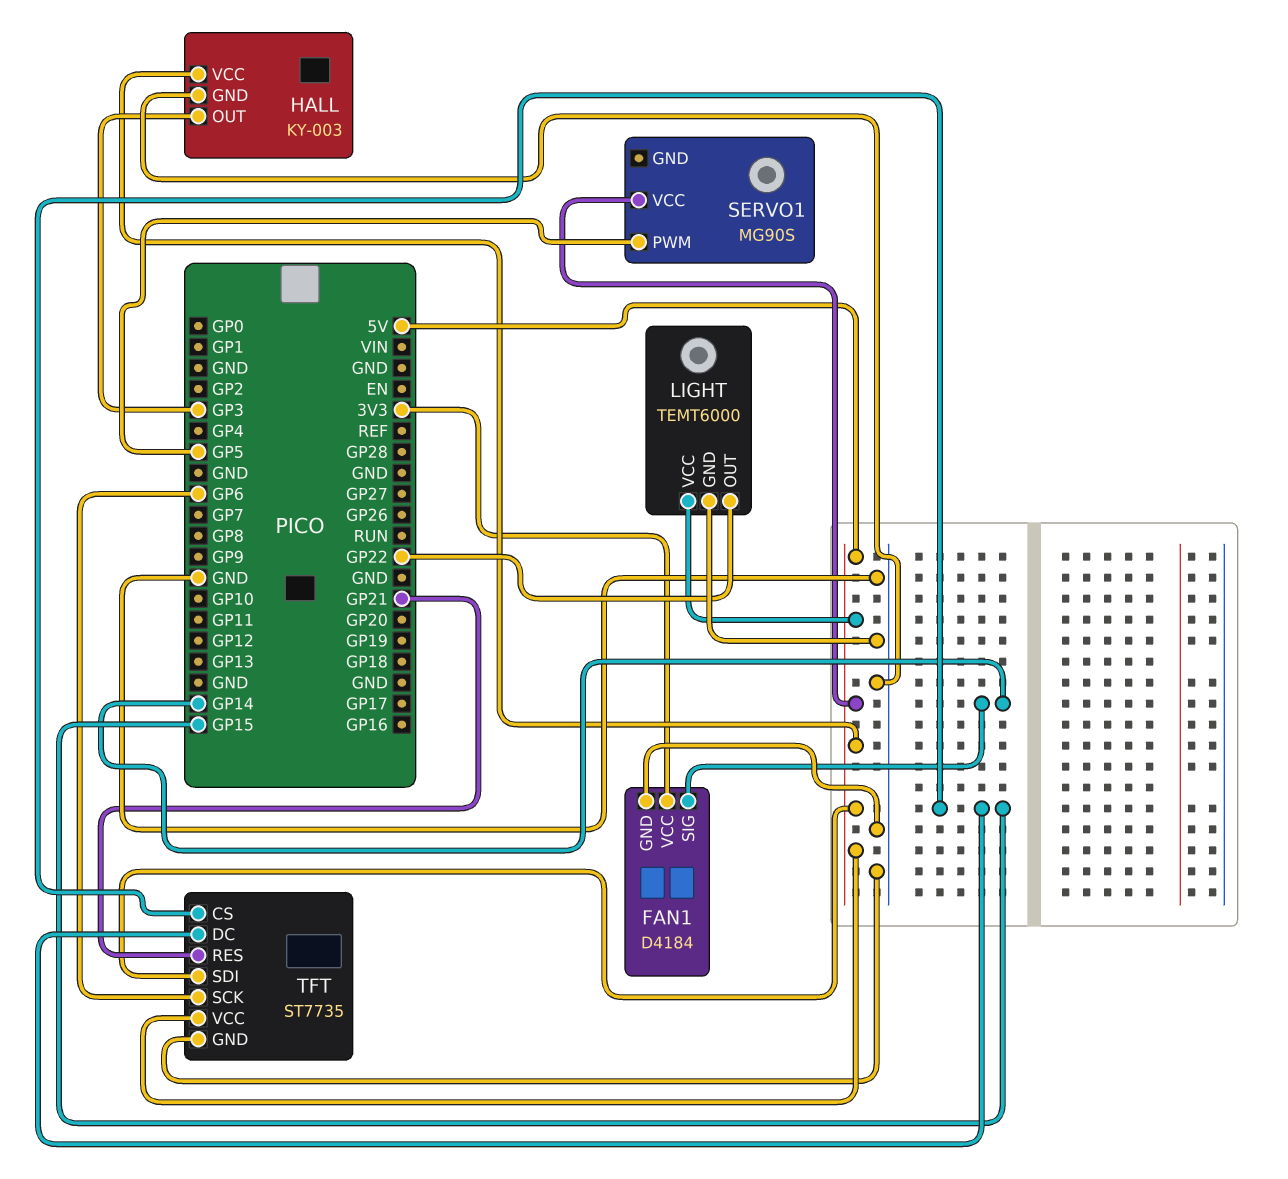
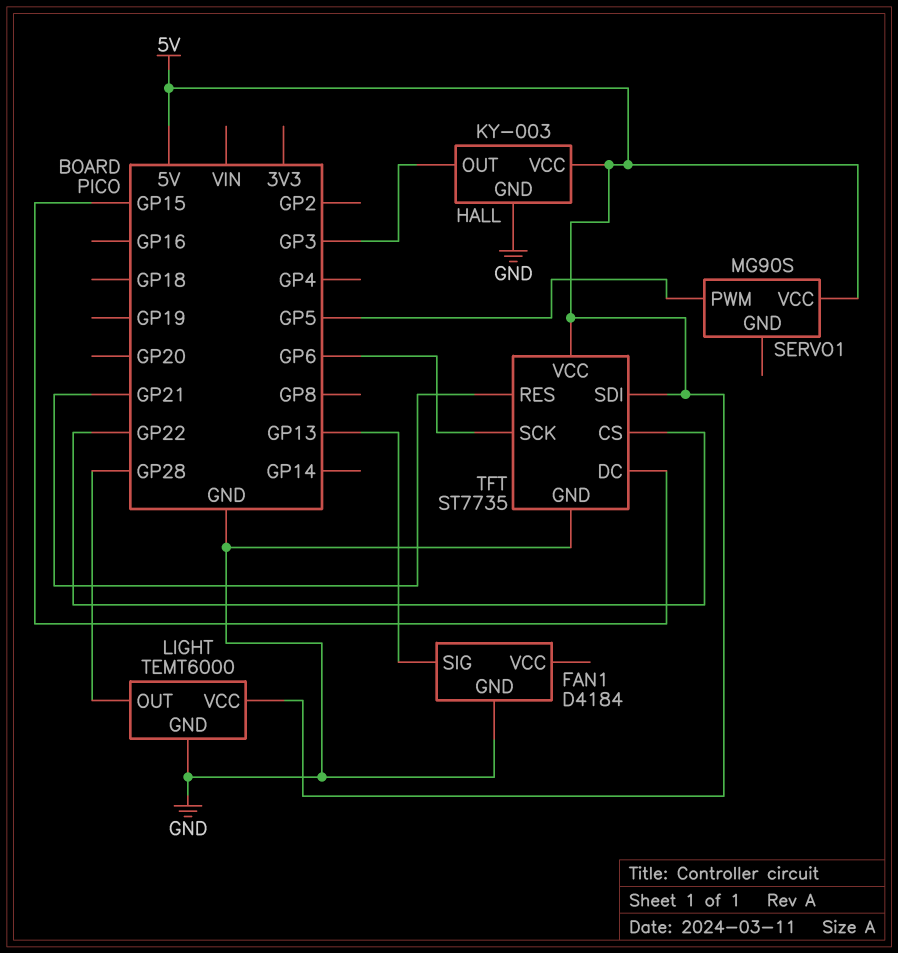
FAN1 pin SIG: GP14 -> GP13
FAN1 pin VCC: 3V3 -> none
LIGHT pin OUT: GP22 -> GP28
TFT pin CS: GP15 -> GP22

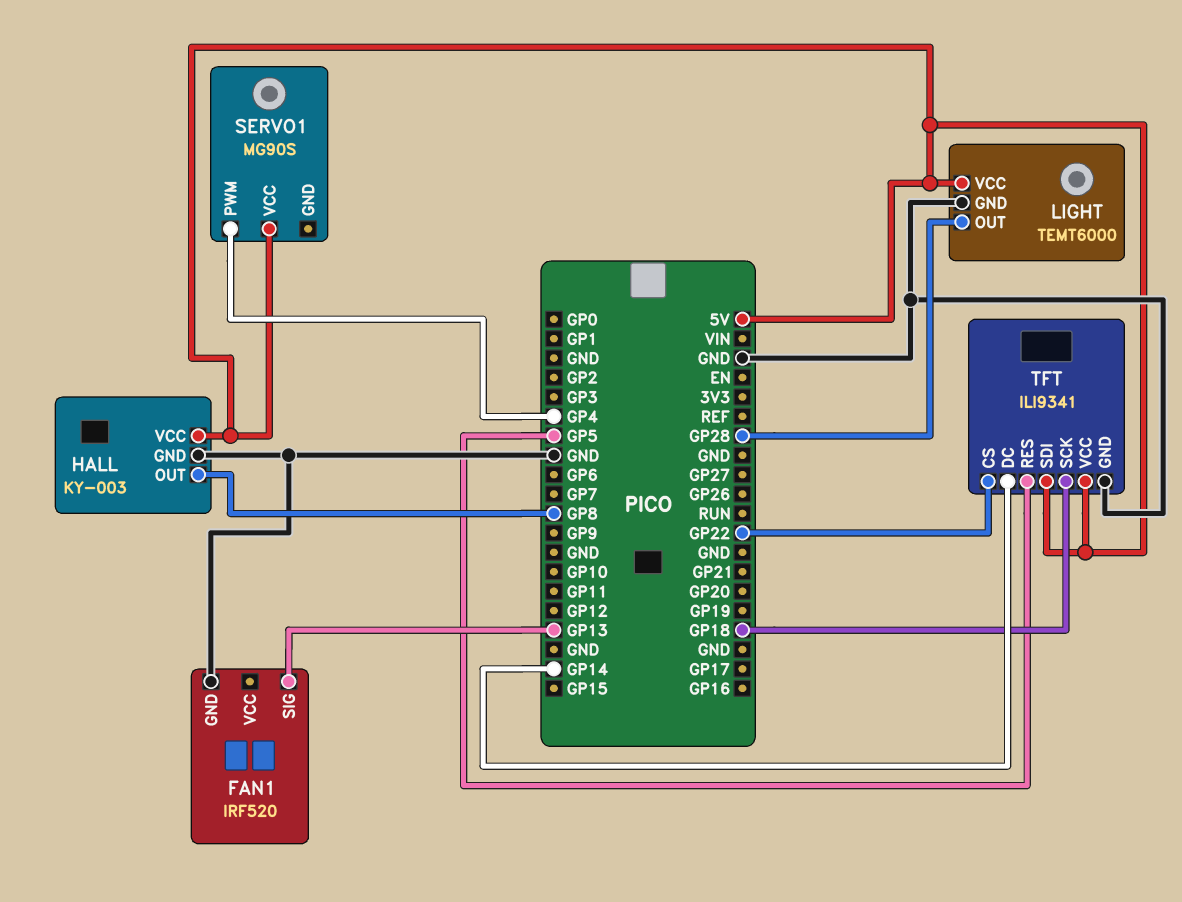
FAN1: D4184 -> IRF520
HALL pin OUT: GP3 -> GP8
SERVO1 pin PWM: GP5 -> GP4
TFT: ST7735 -> ILI9341
TFT pin DC: GP15 -> GP14
TFT pin RES: GP21 -> GP5
TFT pin SCK: GP6 -> GP18

